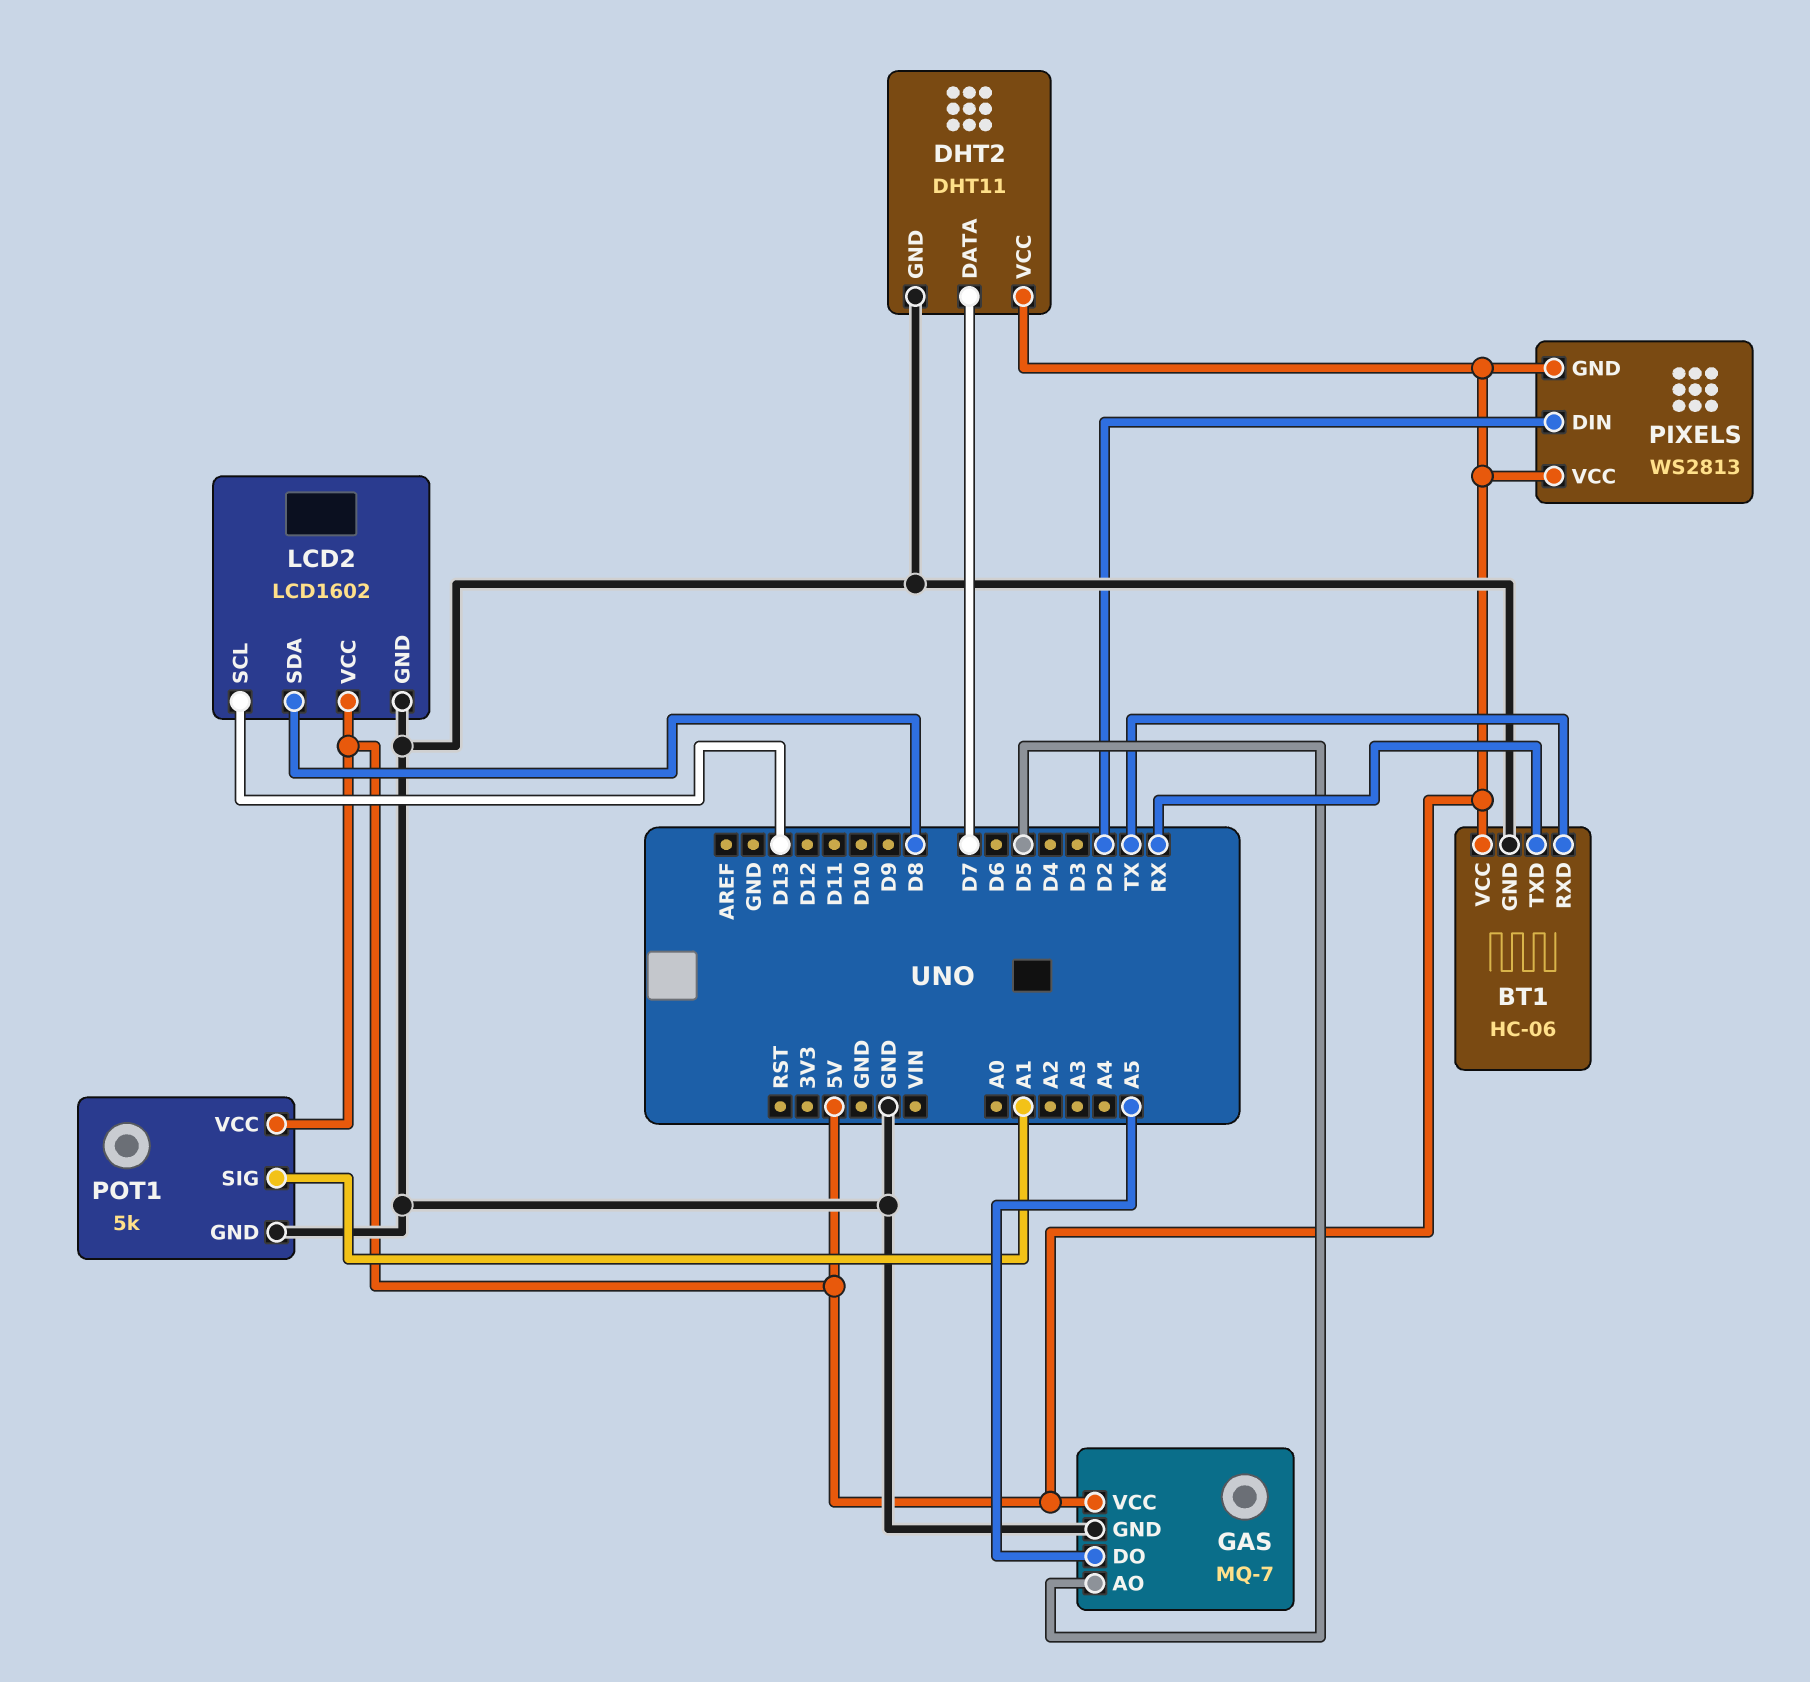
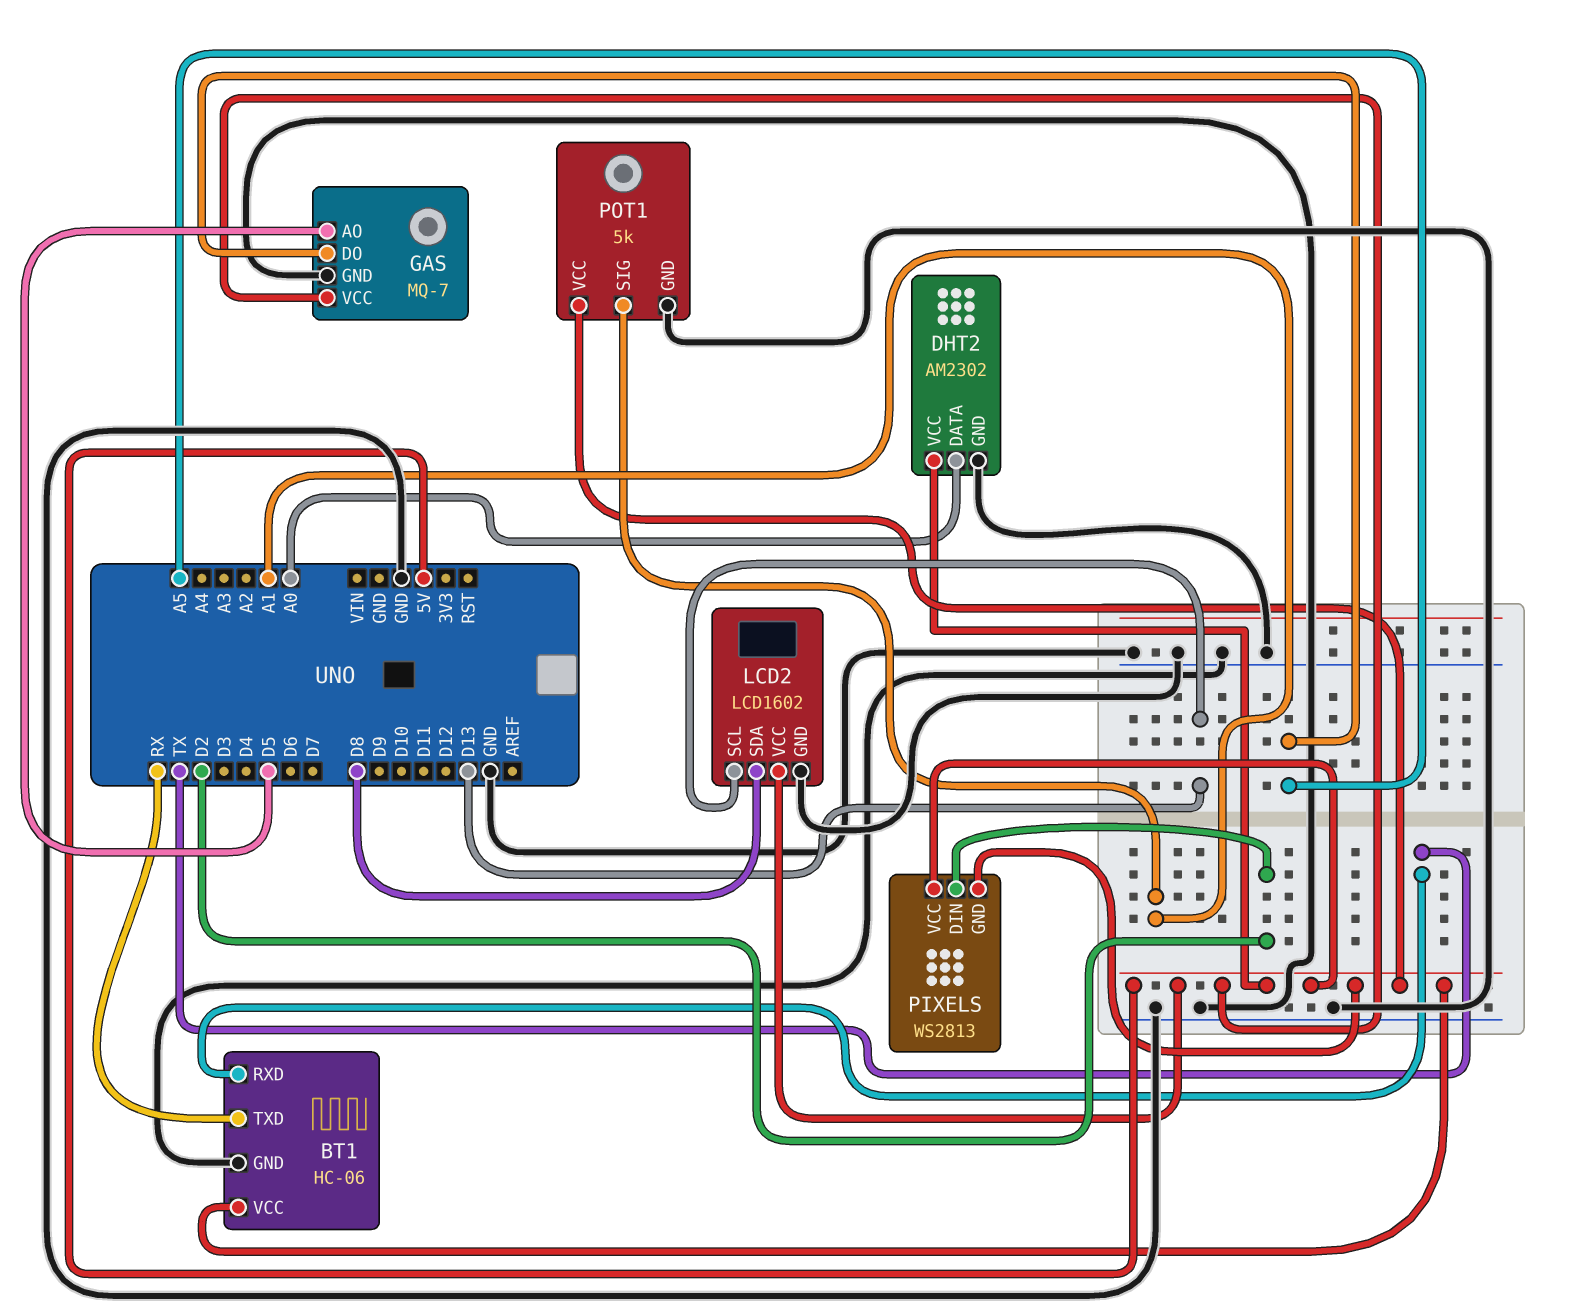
DHT2: DHT11 -> AM2302
DHT2 pin DATA: D7 -> A0

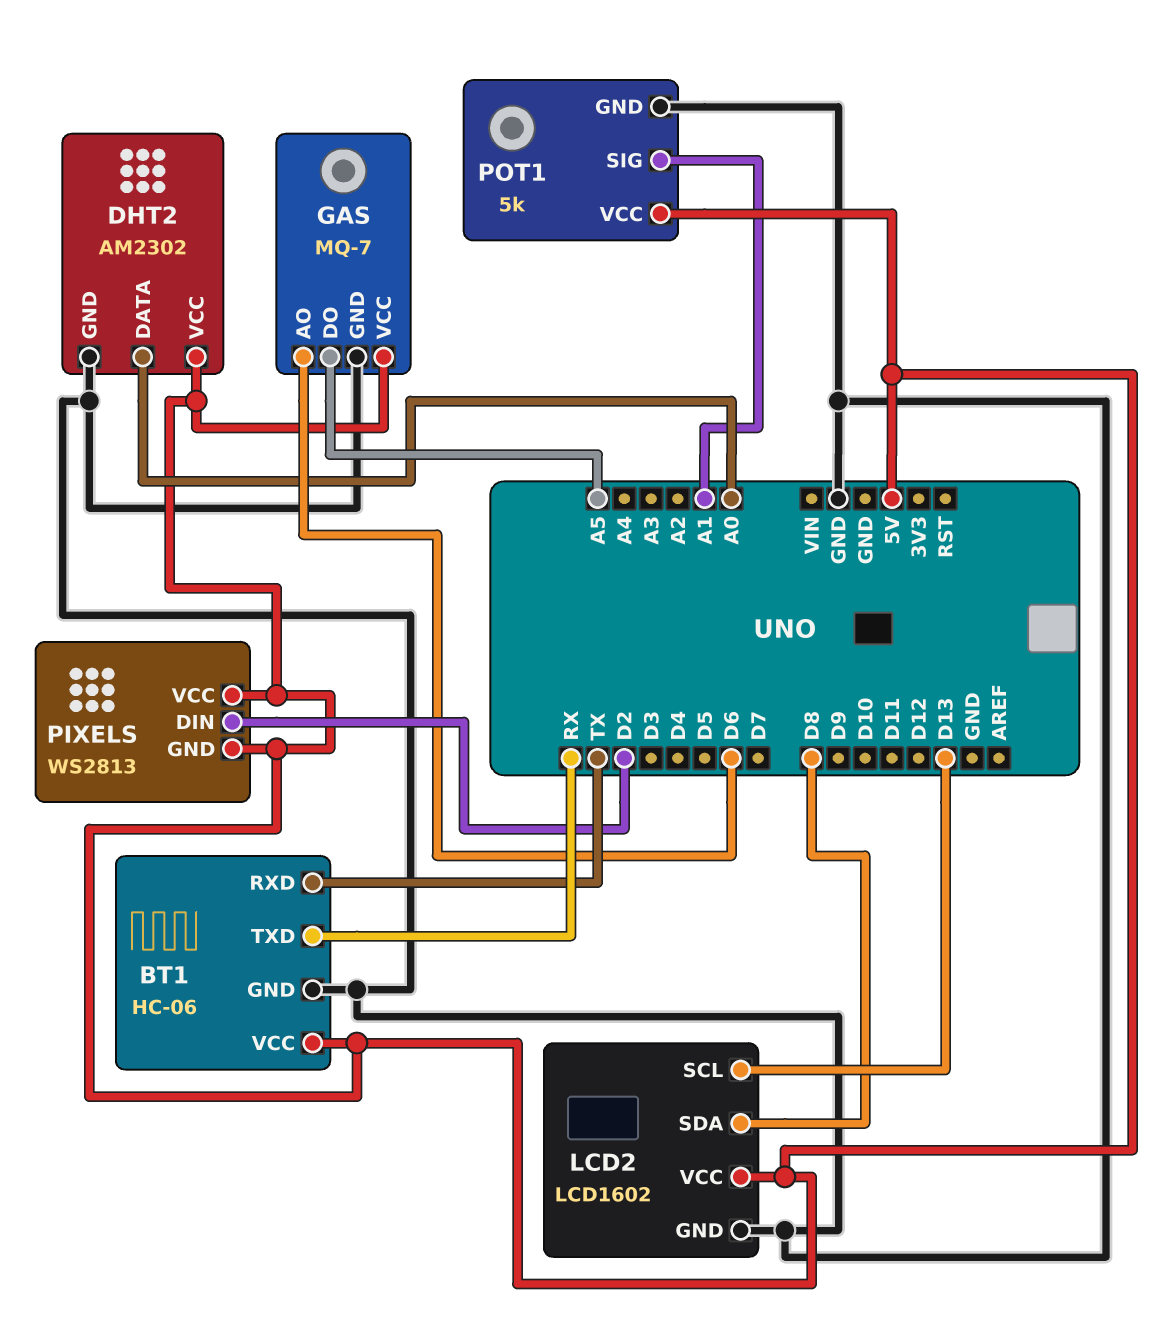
GAS pin AO: D5 -> D6

